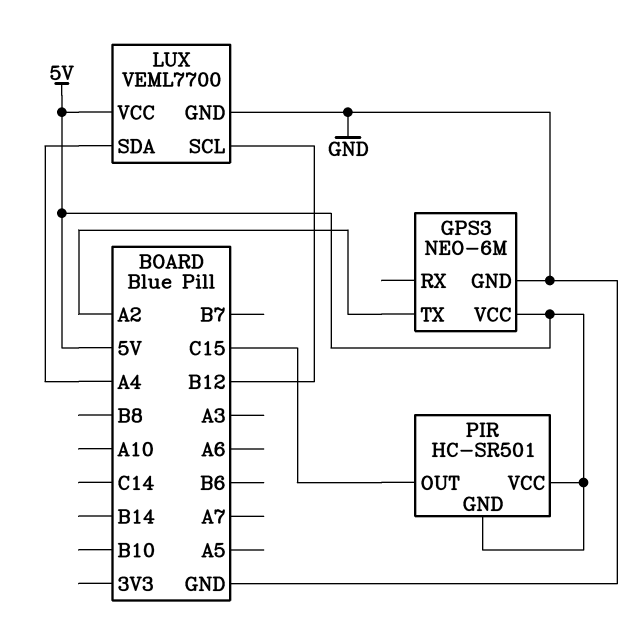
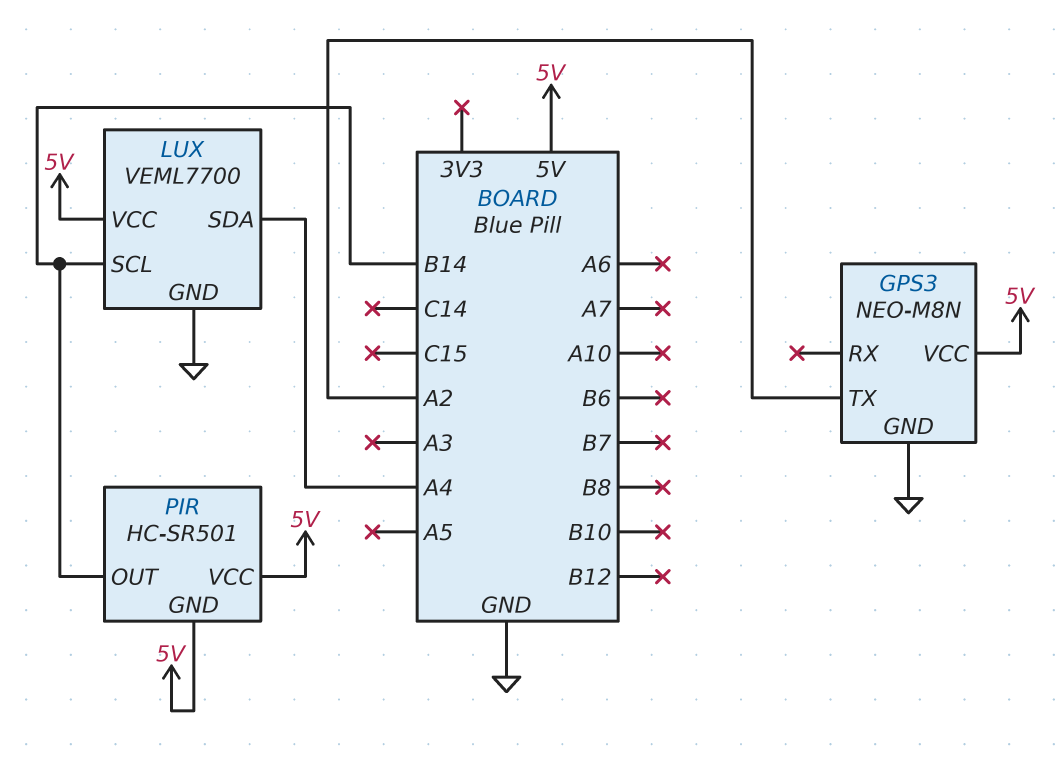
GPS3: NEO-6M -> NEO-M8N
LUX pin SCL: B12 -> B14
PIR pin OUT: C15 -> B14

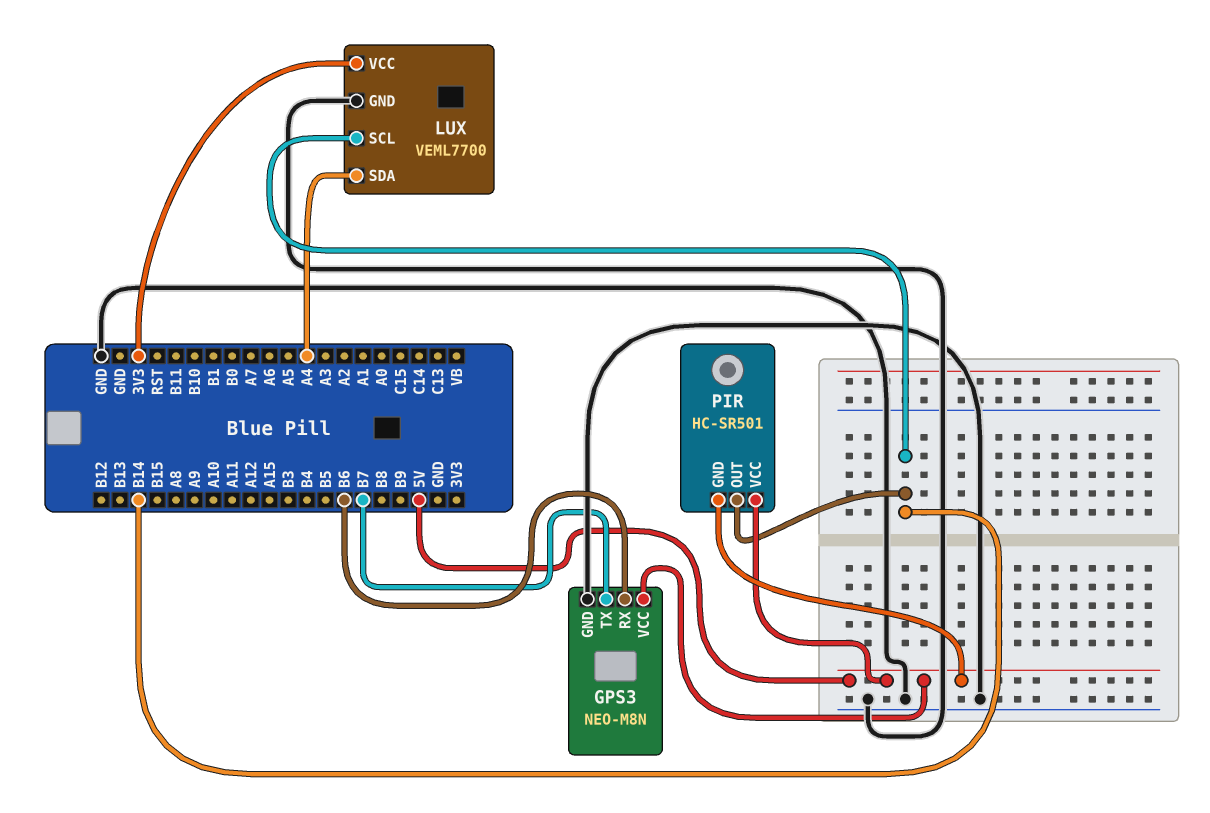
GPS3 pin RX: none -> B6
GPS3 pin TX: A2 -> B7
LUX pin VCC: 5V -> 3V3

